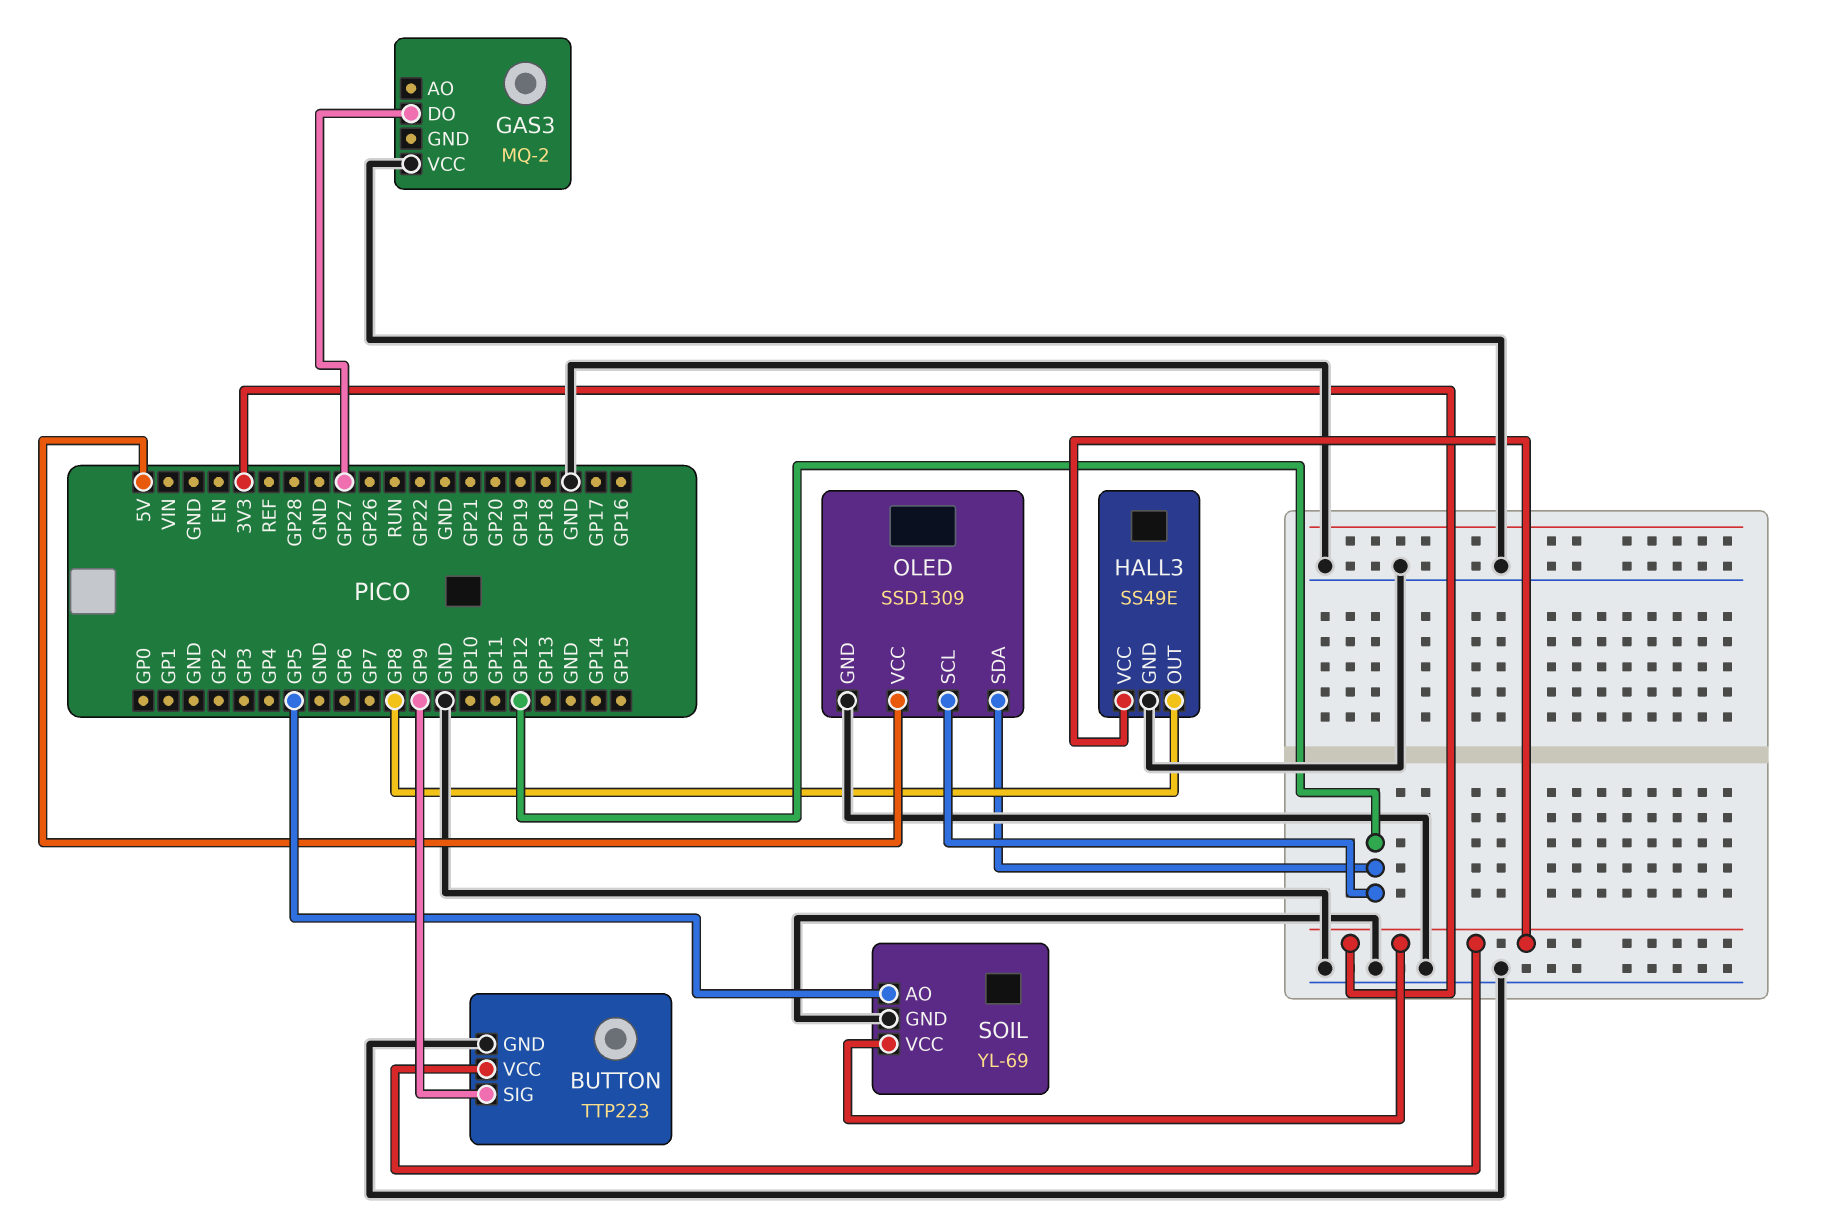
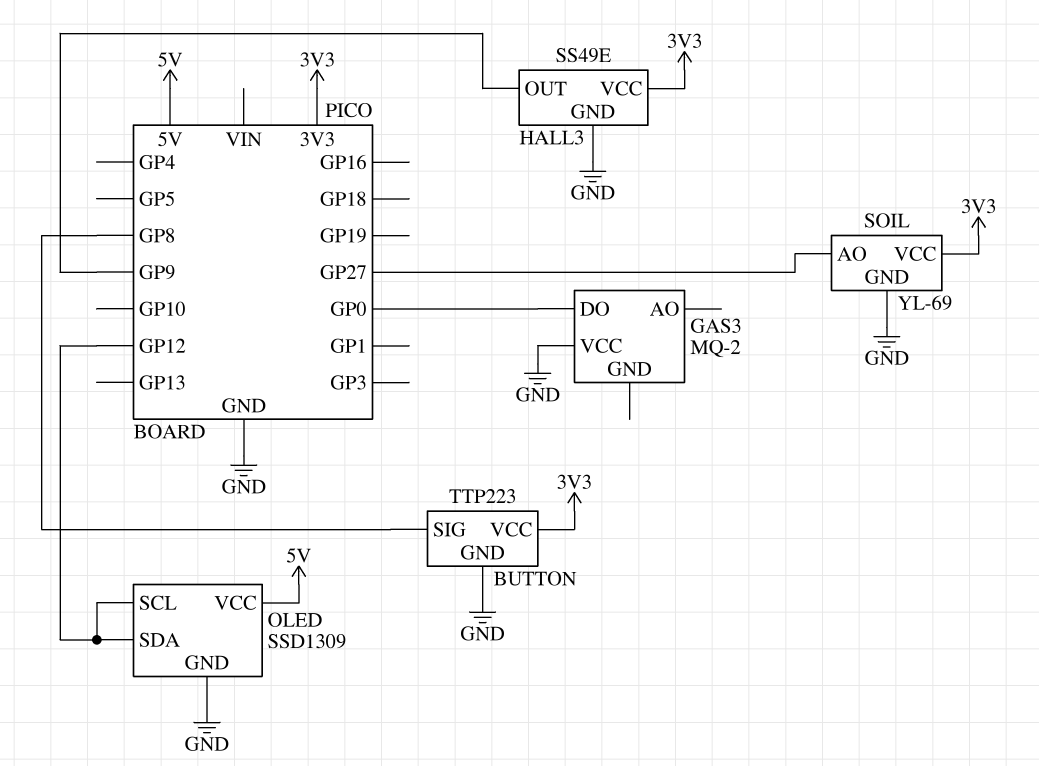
BUTTON pin SIG: GP9 -> GP8
GAS3 pin DO: GP27 -> GP0
HALL3 pin OUT: GP8 -> GP9
SOIL pin AO: GP5 -> GP27

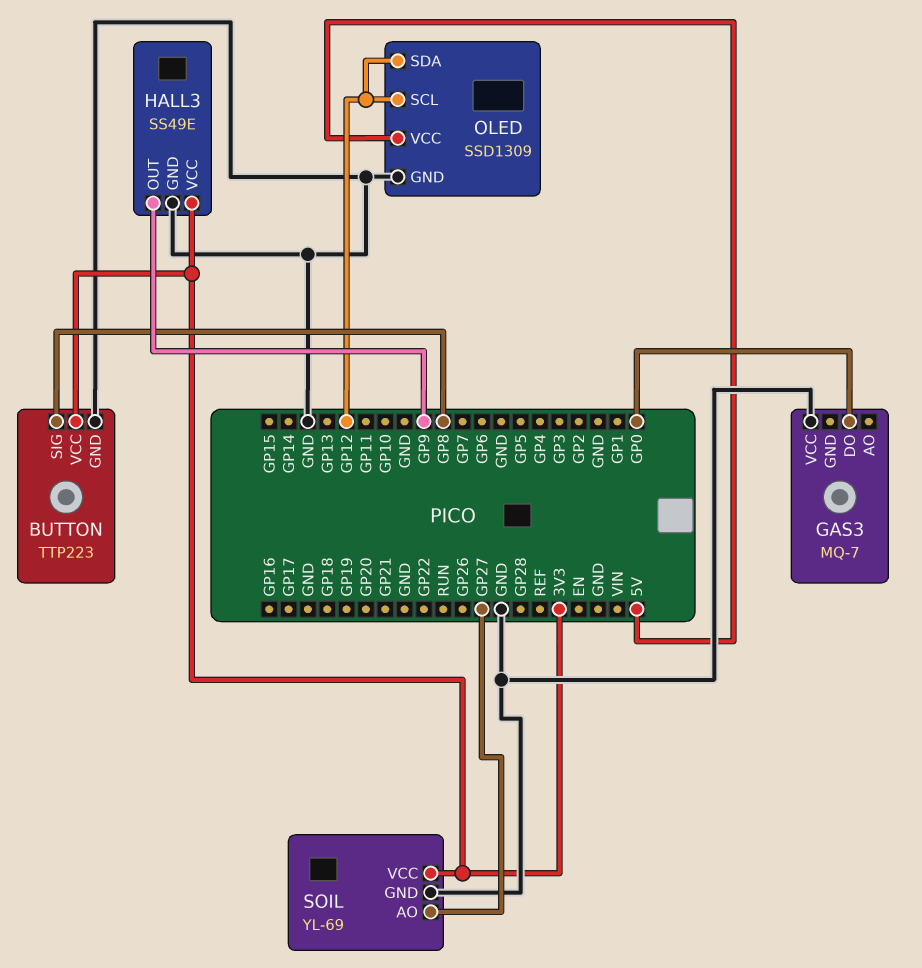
GAS3: MQ-2 -> MQ-7

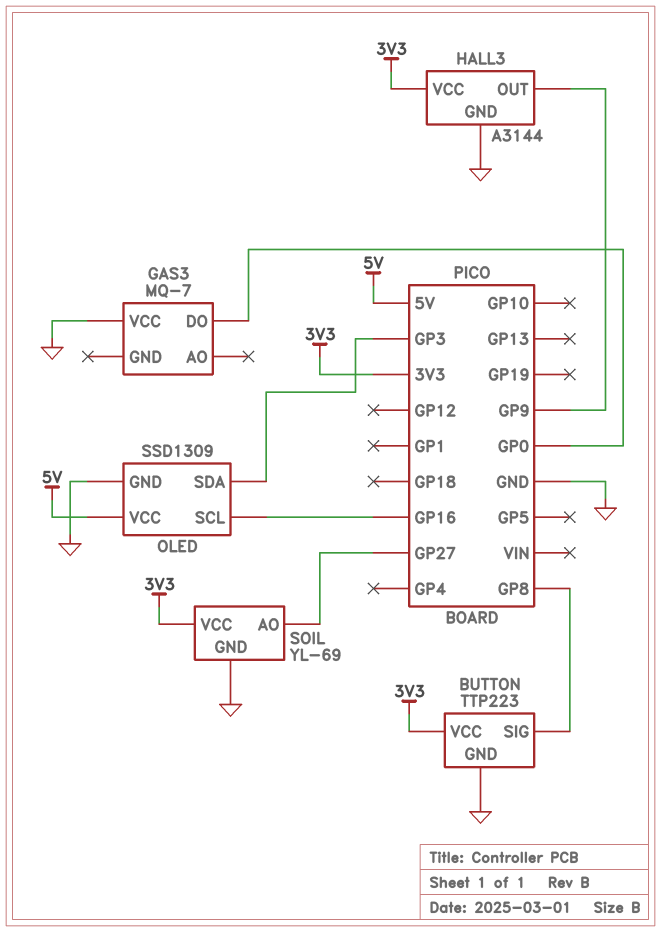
HALL3: SS49E -> A3144
OLED pin SCL: GP12 -> GP16
OLED pin SDA: GP12 -> GP3

